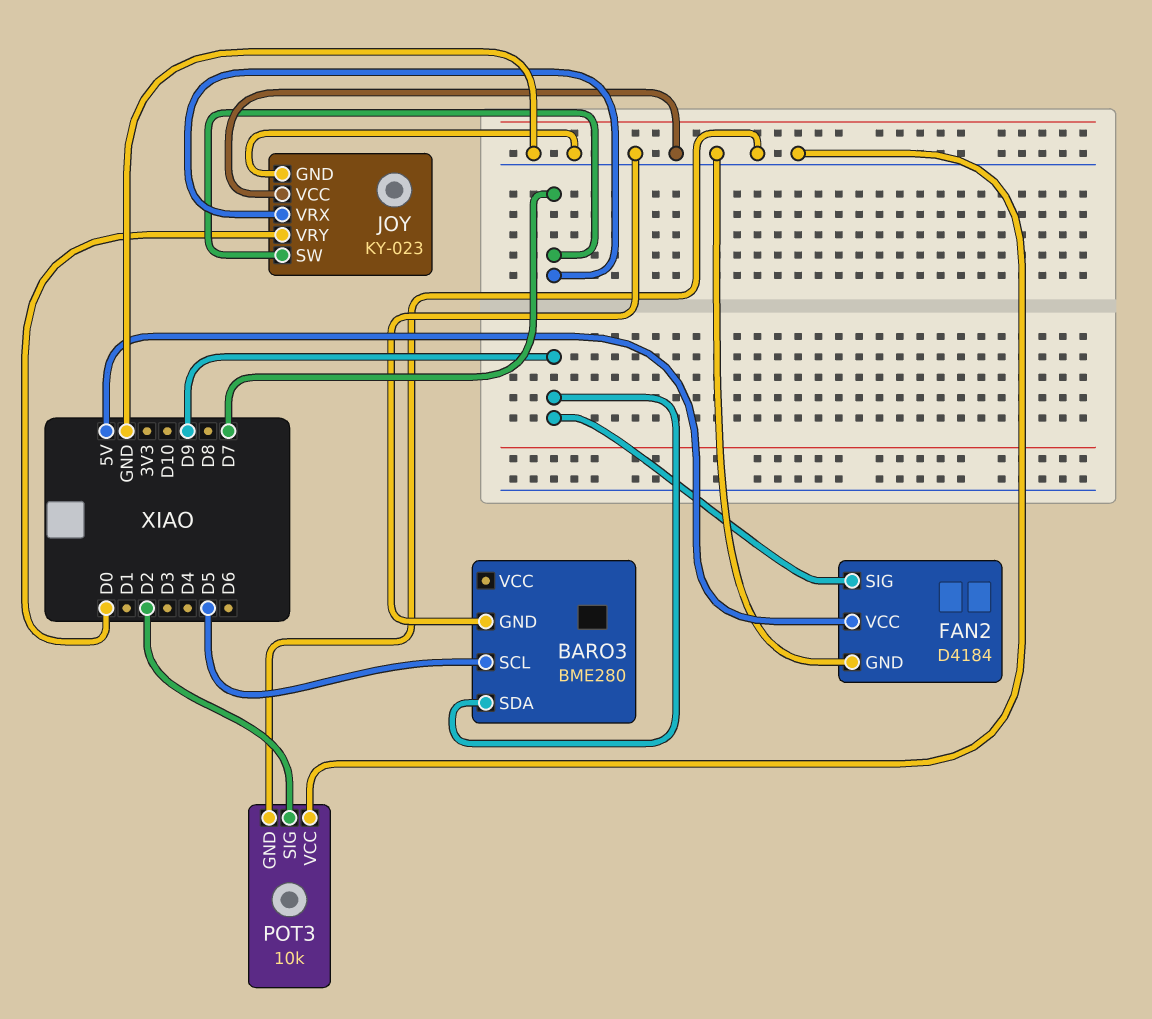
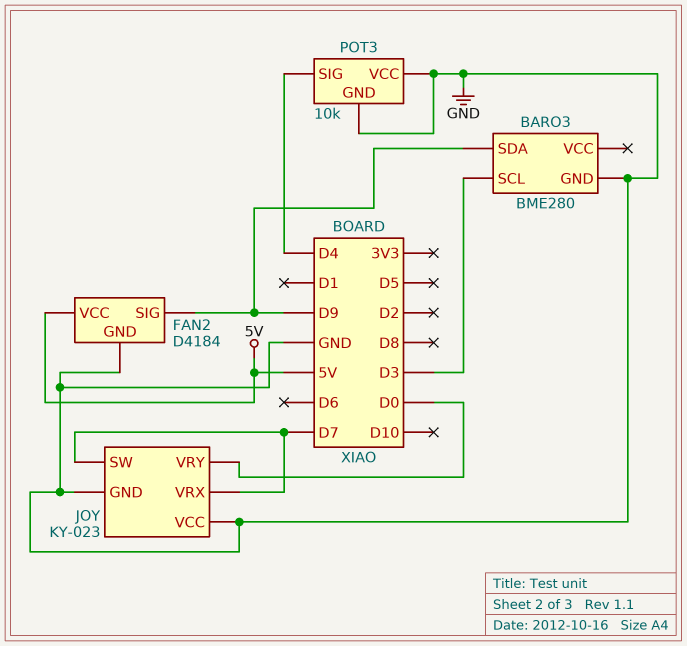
BARO3 pin SCL: D5 -> D3
POT3 pin SIG: D2 -> D4

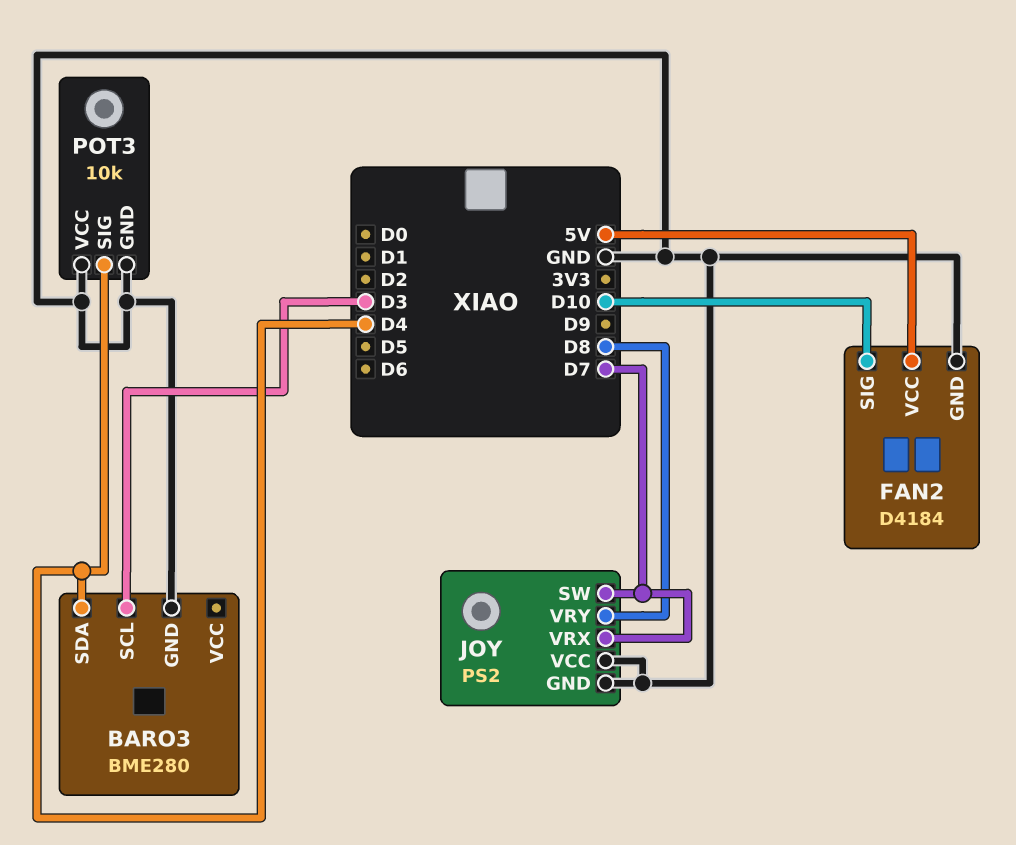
BARO3 pin SDA: D9 -> D4
FAN2 pin SIG: D9 -> D10
JOY: KY-023 -> PS2
JOY pin VRY: D0 -> D8

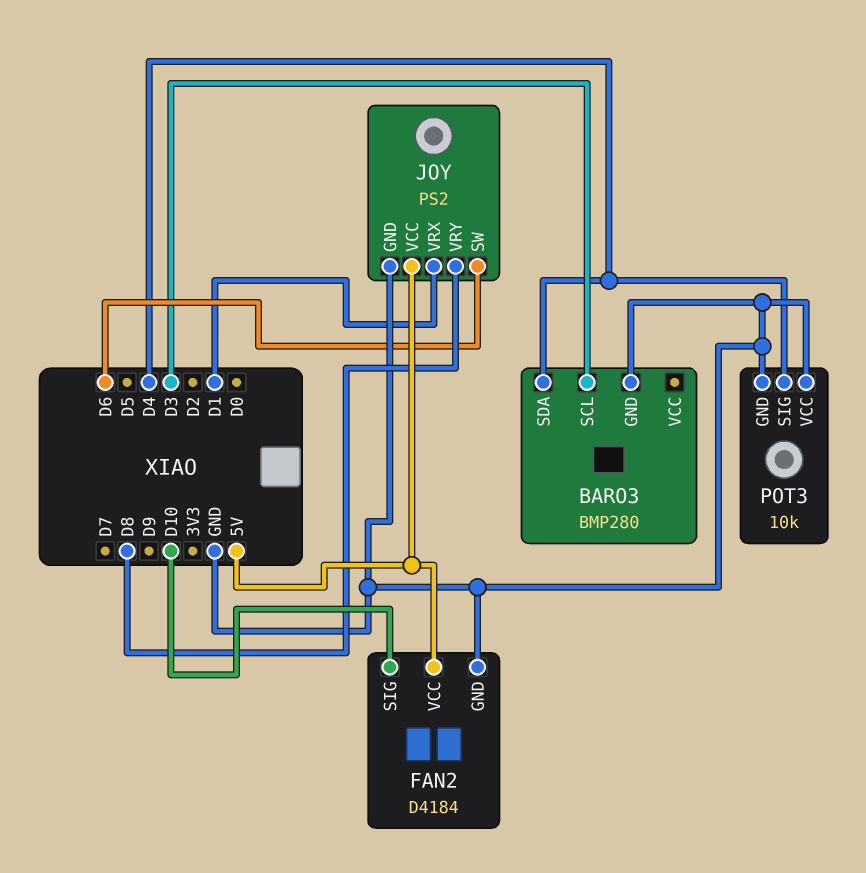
BARO3: BME280 -> BMP280
JOY pin SW: D7 -> D6
JOY pin VCC: GND -> 5V
JOY pin VRX: D7 -> D1

